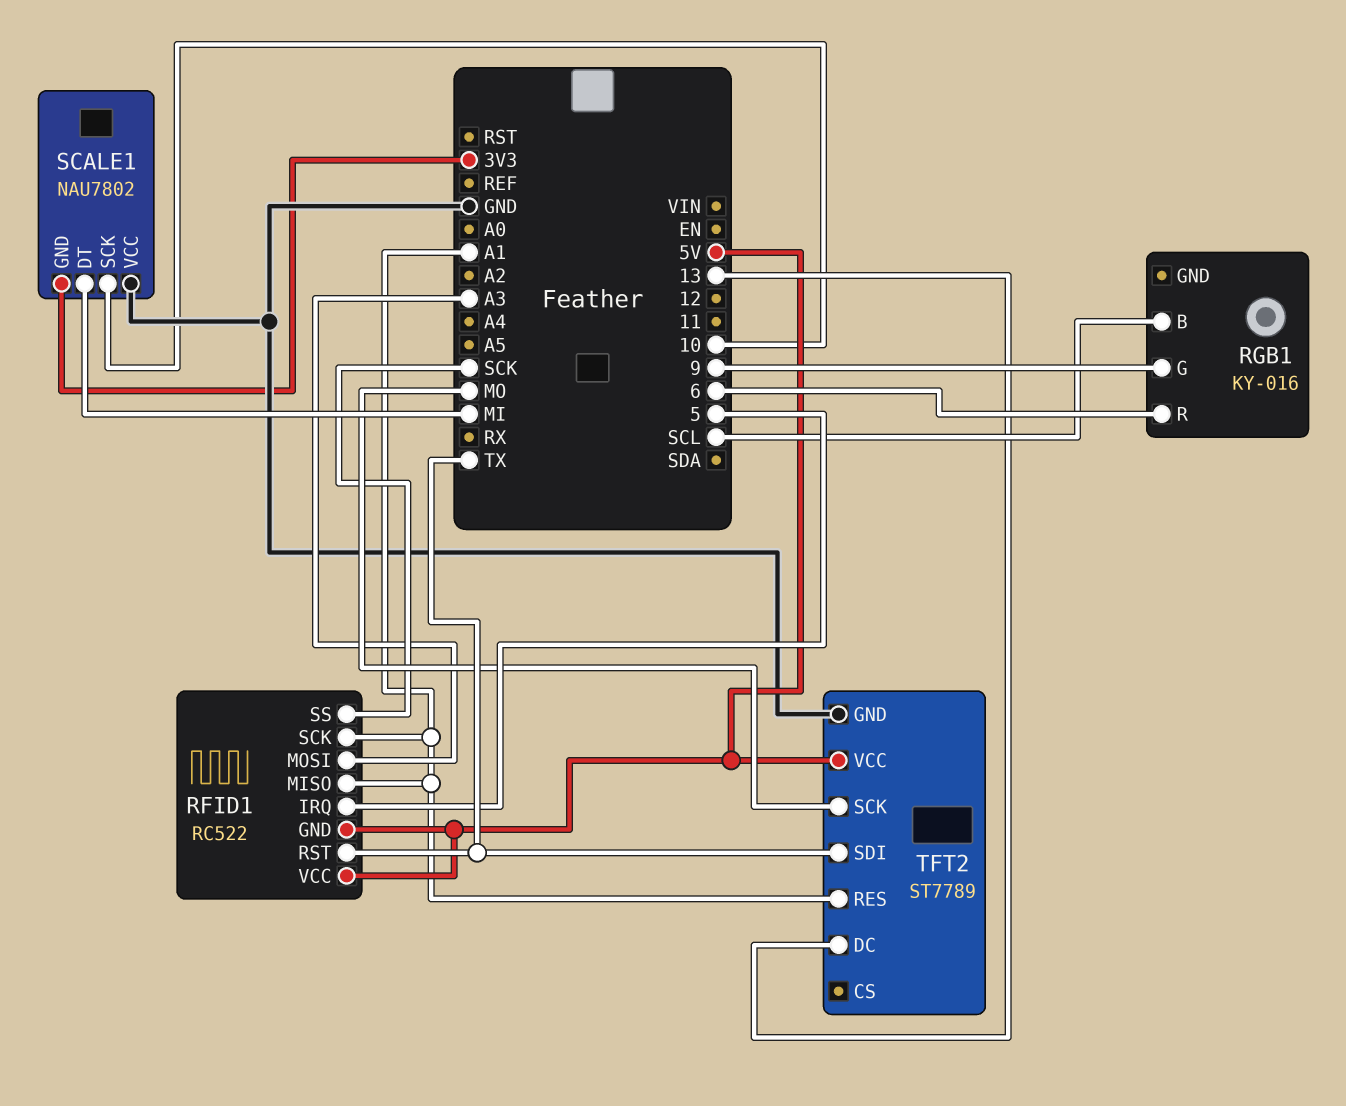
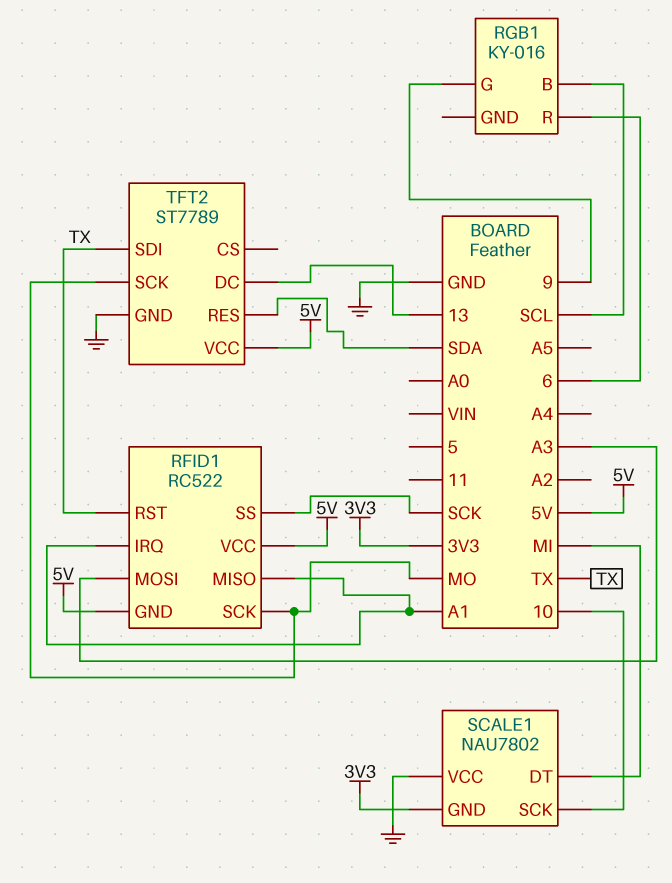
RFID1 pin IRQ: 5 -> A1
RFID1 pin SCK: A1 -> MO
TFT2 pin RES: A1 -> SDA

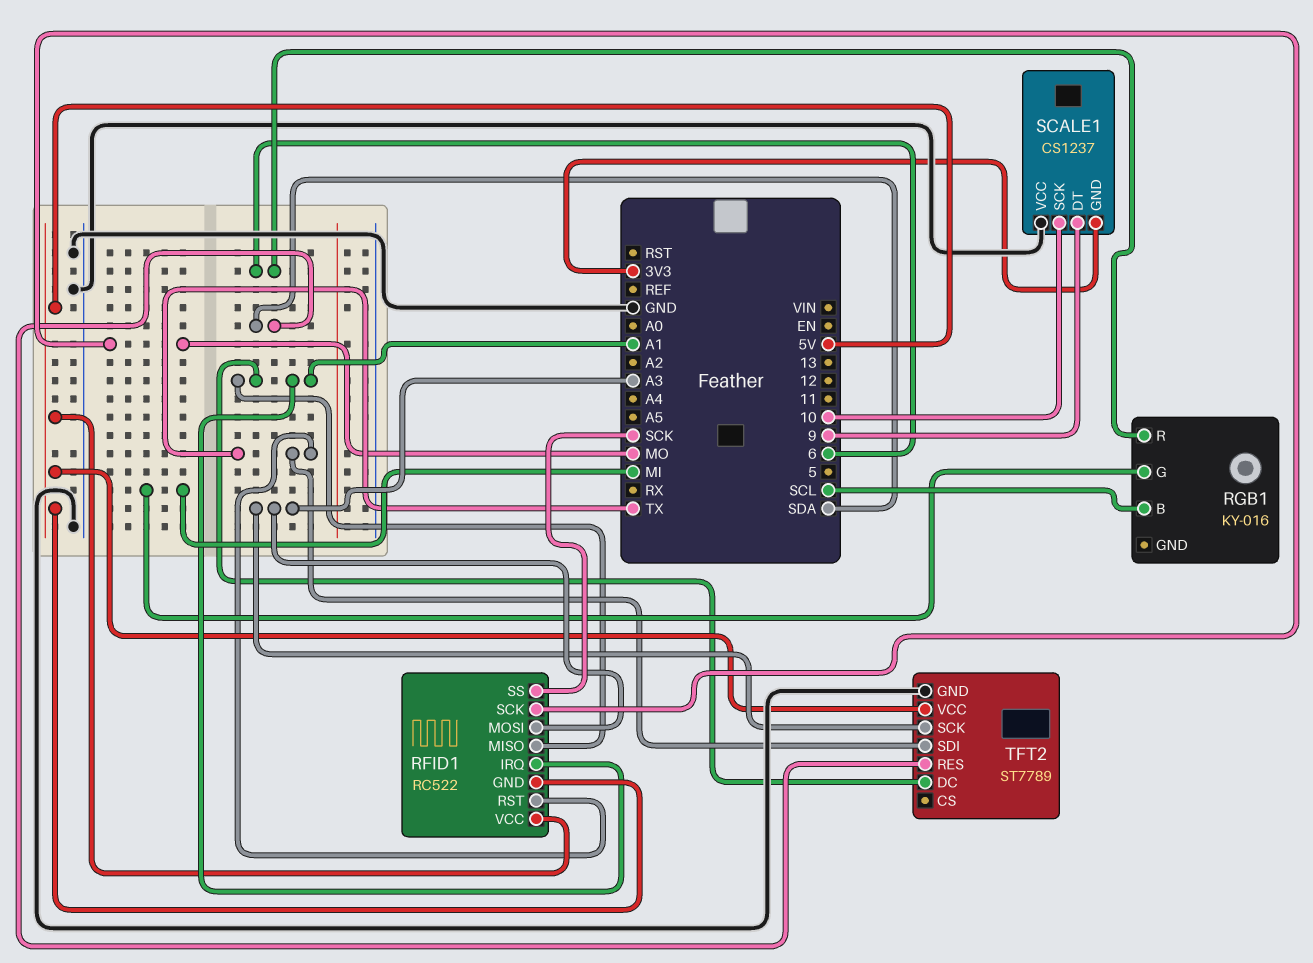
RGB1 pin G: 9 -> MI
SCALE1: NAU7802 -> CS1237
SCALE1 pin DT: MI -> 9
TFT2 pin DC: 13 -> A1
TFT2 pin SCK: MO -> A3

